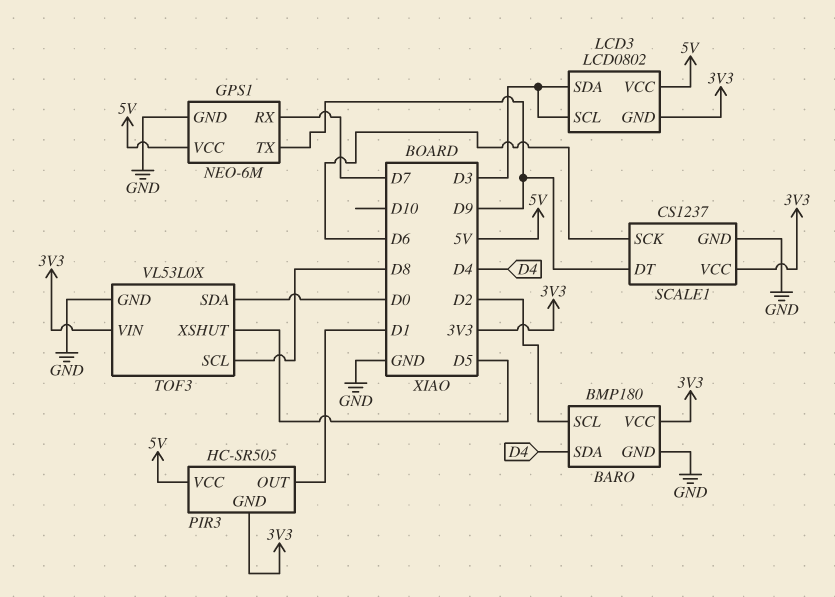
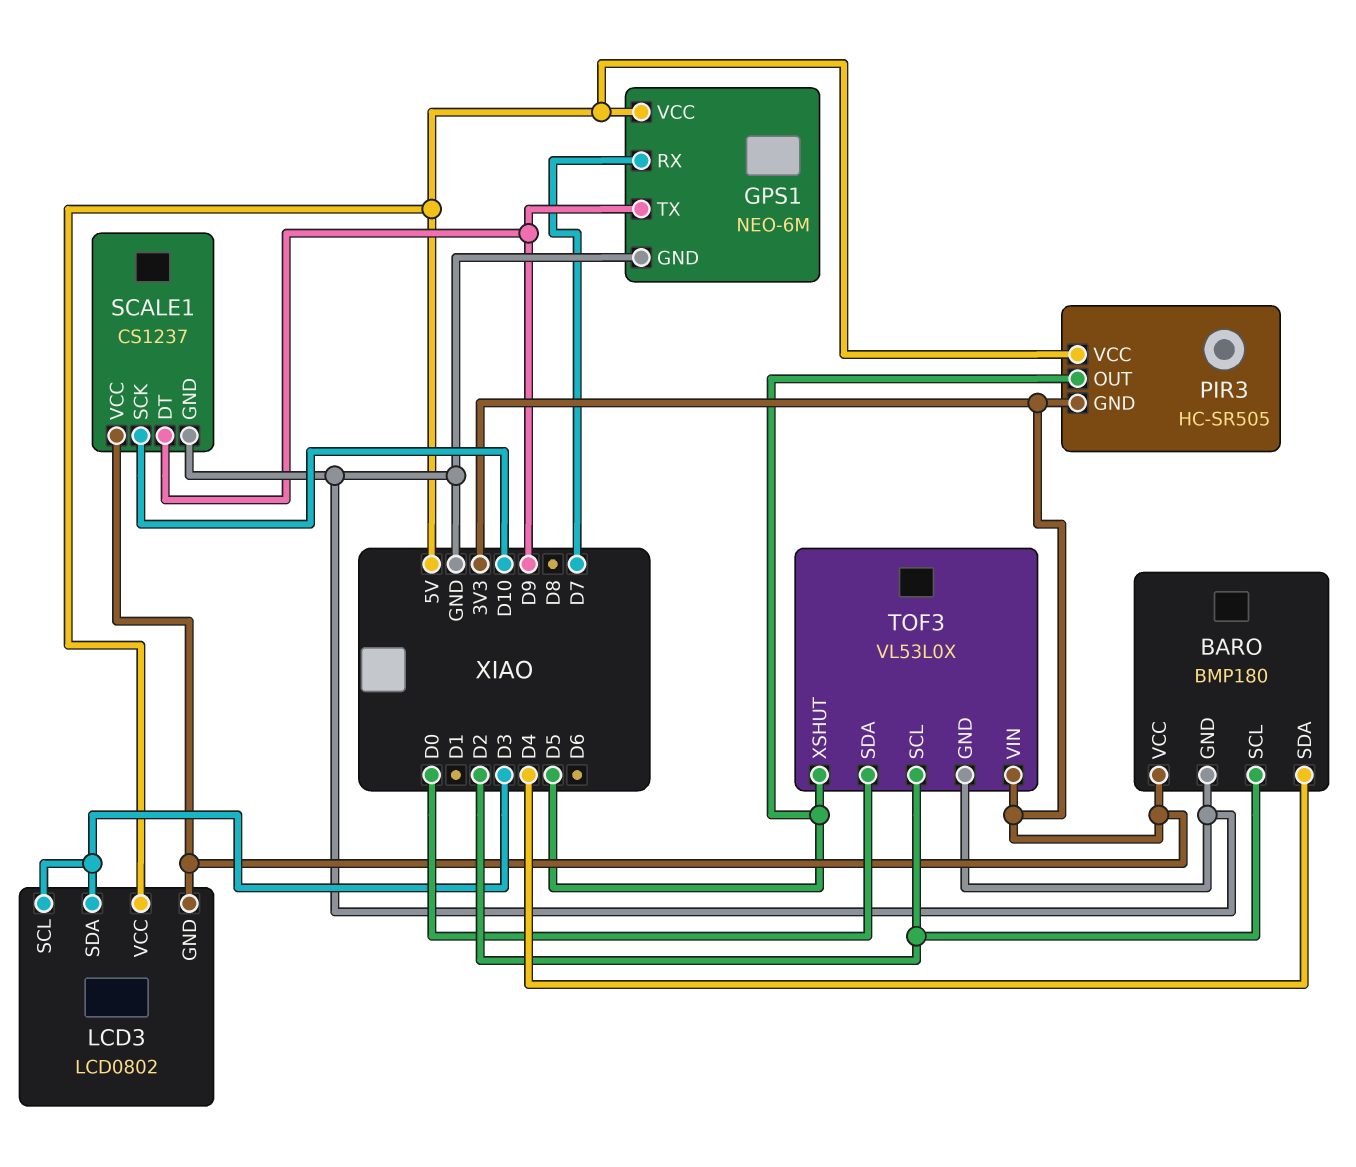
PIR3 pin OUT: D1 -> D5
SCALE1 pin SCK: D6 -> D10
TOF3 pin SCL: D8 -> D2

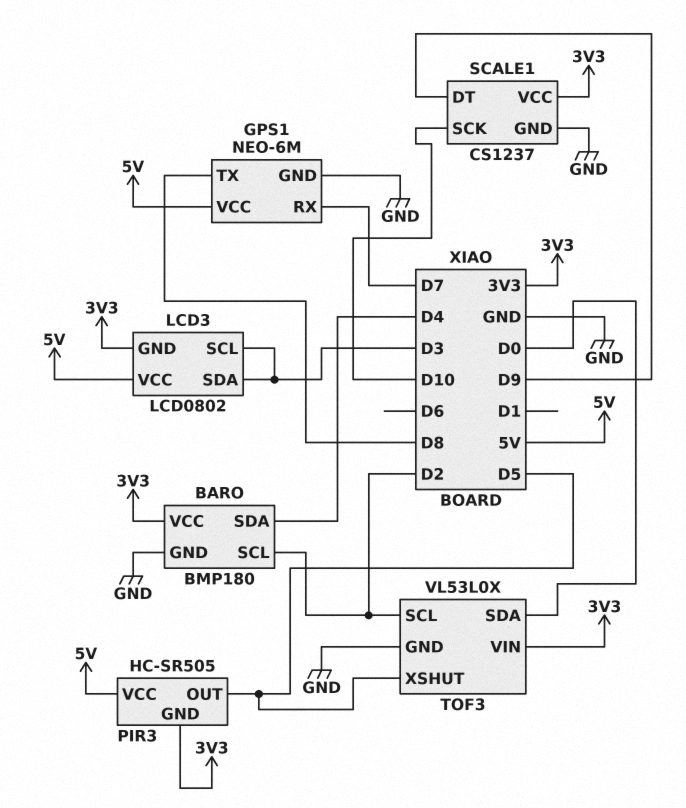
GPS1 pin TX: D9 -> D8

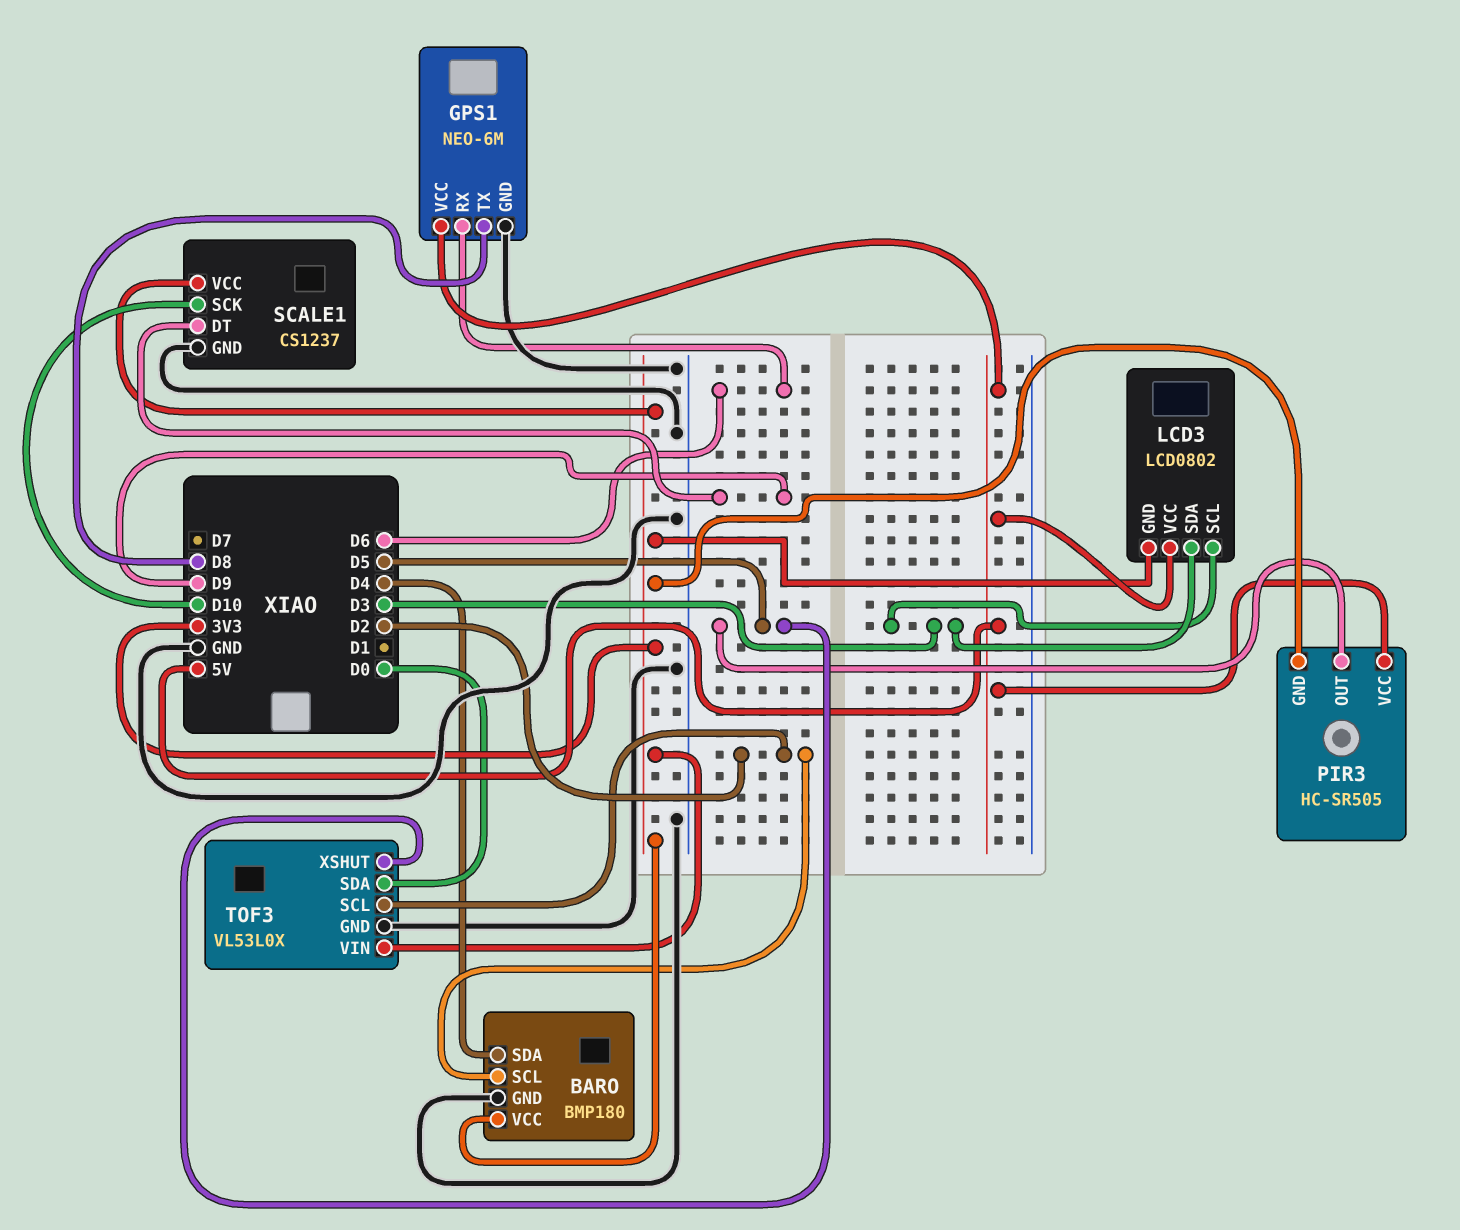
GPS1 pin RX: D7 -> D6

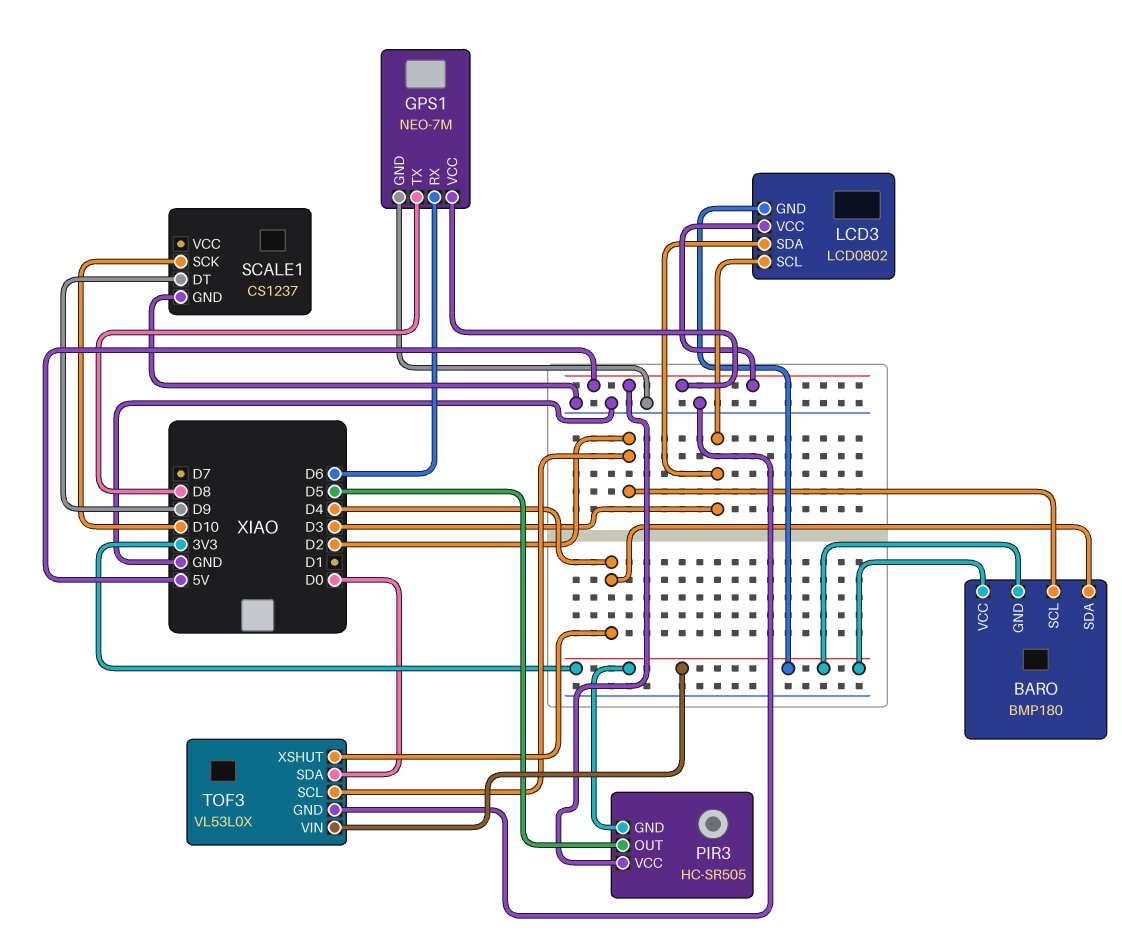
BARO pin GND: GND -> 3V3
GPS1: NEO-6M -> NEO-7M
SCALE1 pin VCC: 3V3 -> none
TOF3 pin XSHUT: D5 -> D4

